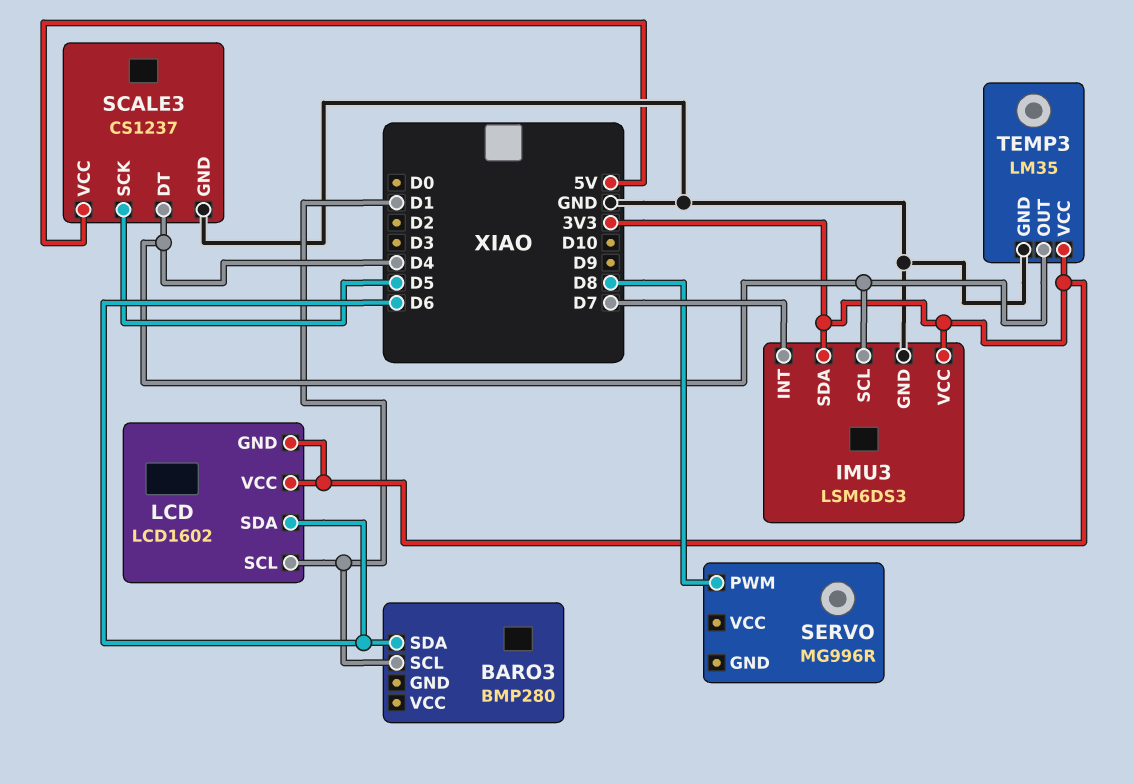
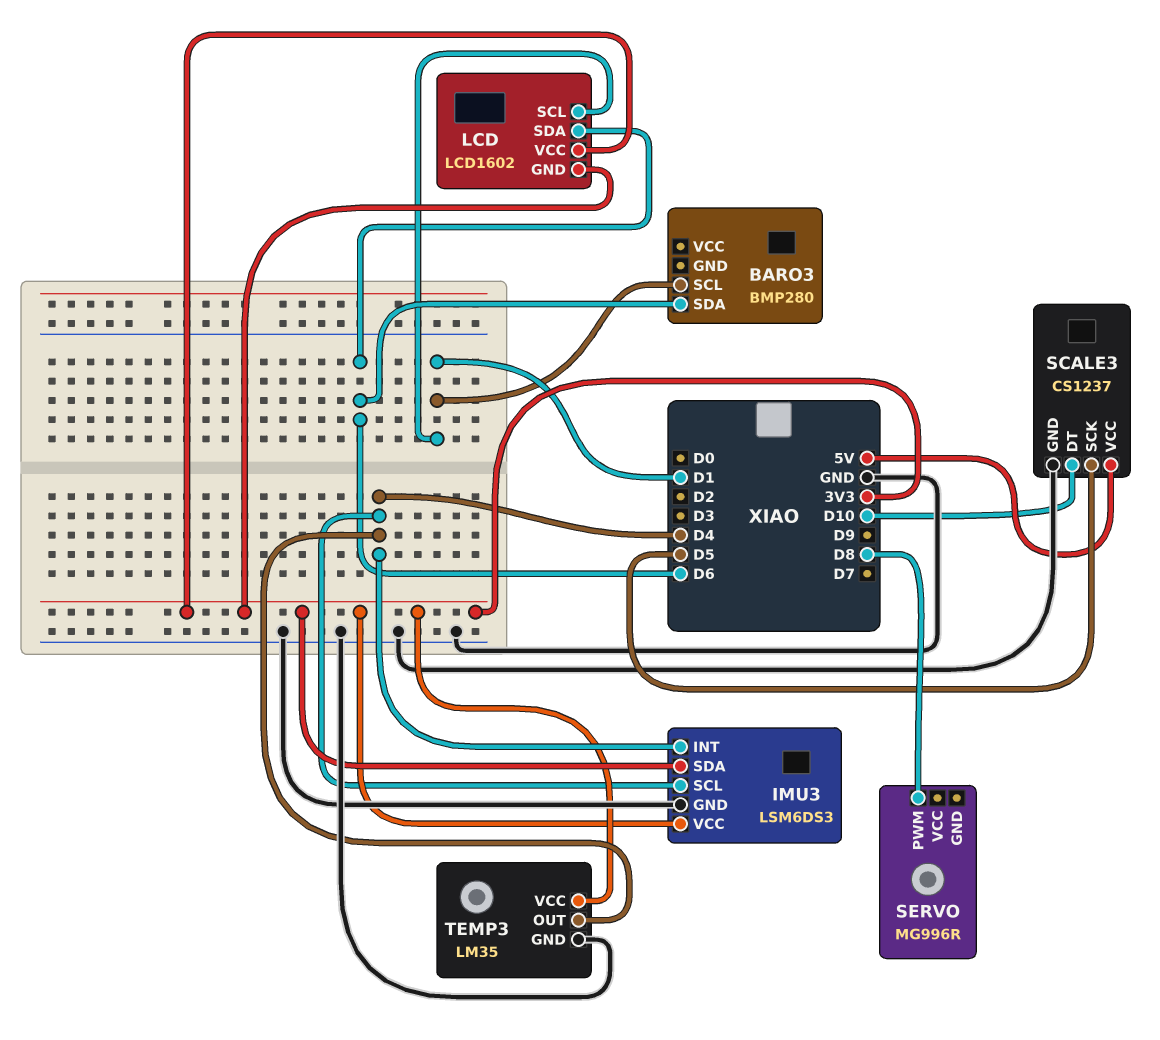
IMU3 pin INT: D7 -> D4
SCALE3 pin DT: D4 -> D10

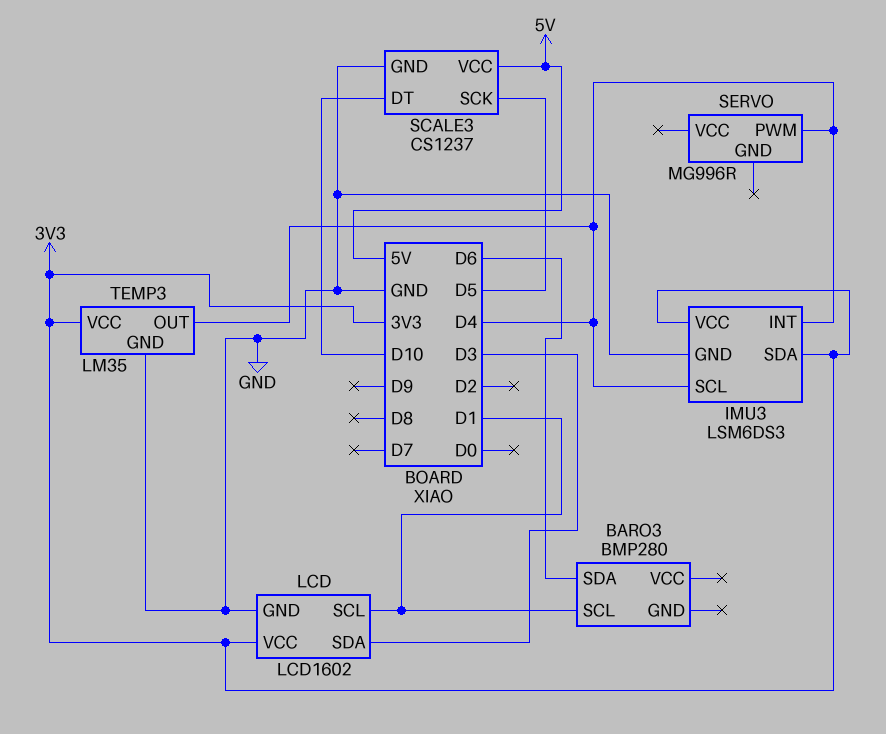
LCD pin GND: 3V3 -> GND
LCD pin SDA: D6 -> D3
SERVO pin PWM: D8 -> D4

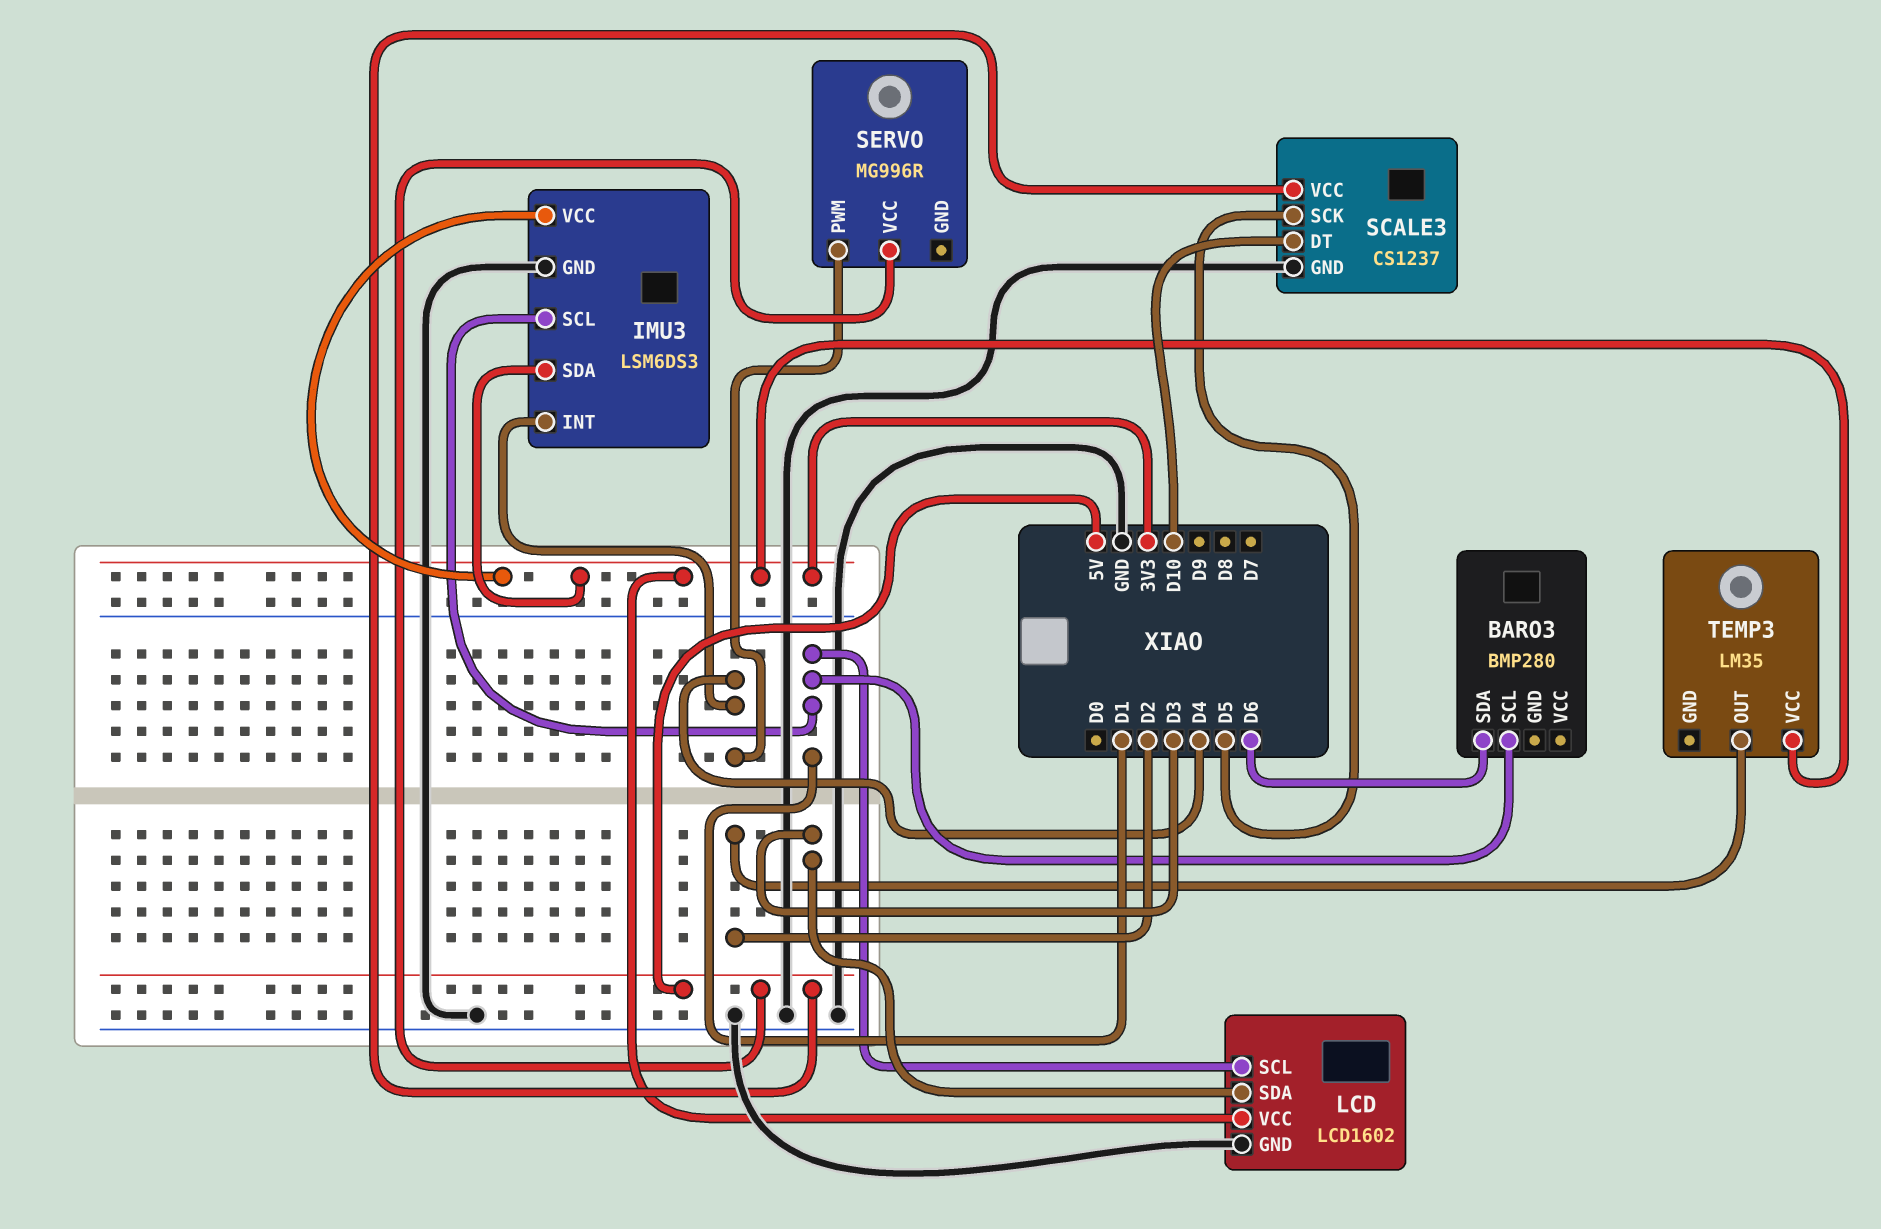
IMU3 pin SCL: D4 -> D1
SERVO pin VCC: none -> 5V
TEMP3 pin GND: GND -> none
TEMP3 pin OUT: D4 -> D2

